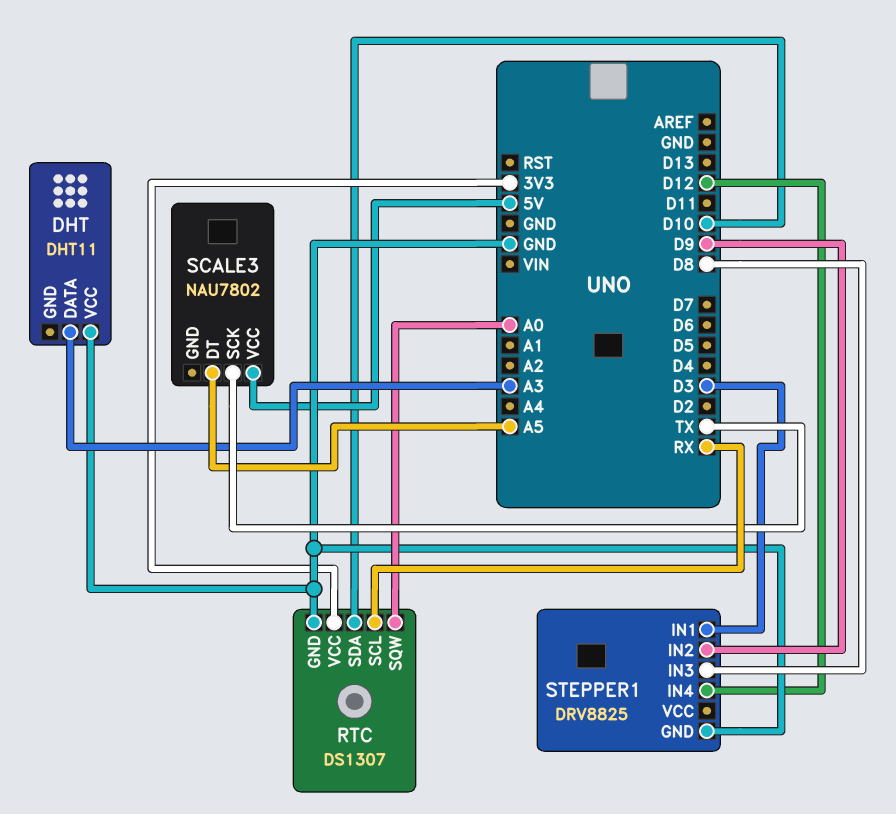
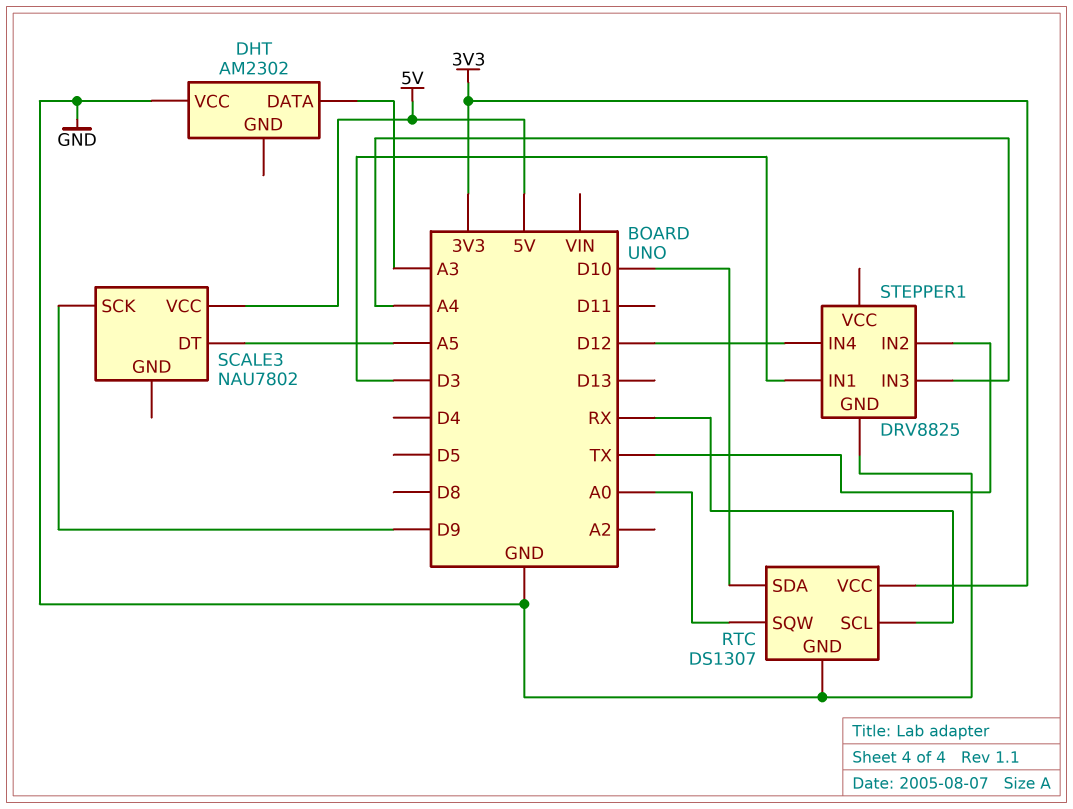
DHT: DHT11 -> AM2302
SCALE3 pin SCK: TX -> D9
STEPPER1 pin IN2: D9 -> TX
STEPPER1 pin IN3: D8 -> A4

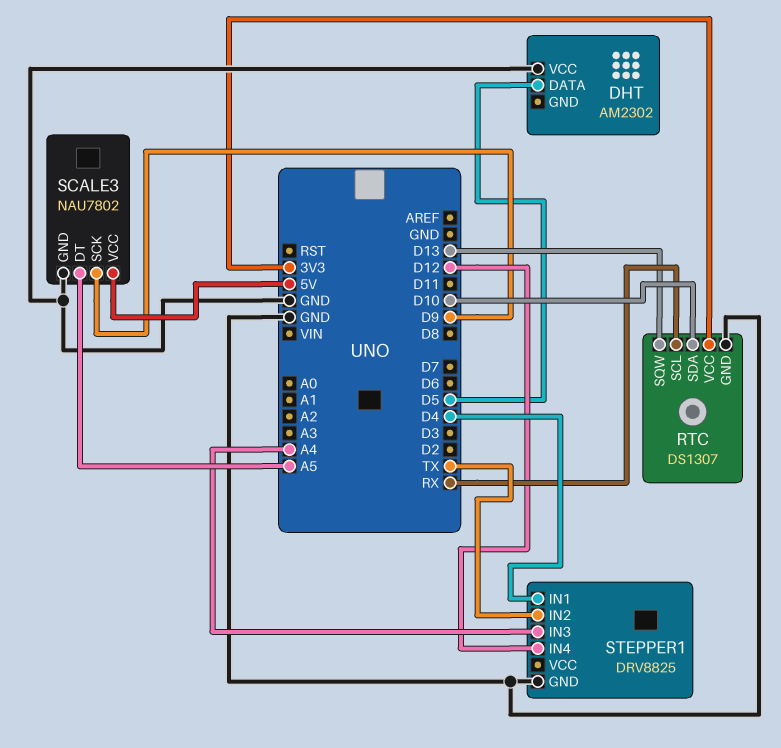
DHT pin DATA: A3 -> D5
RTC pin SQW: A0 -> D13
SCALE3 pin GND: none -> GND
STEPPER1 pin IN1: D3 -> D4

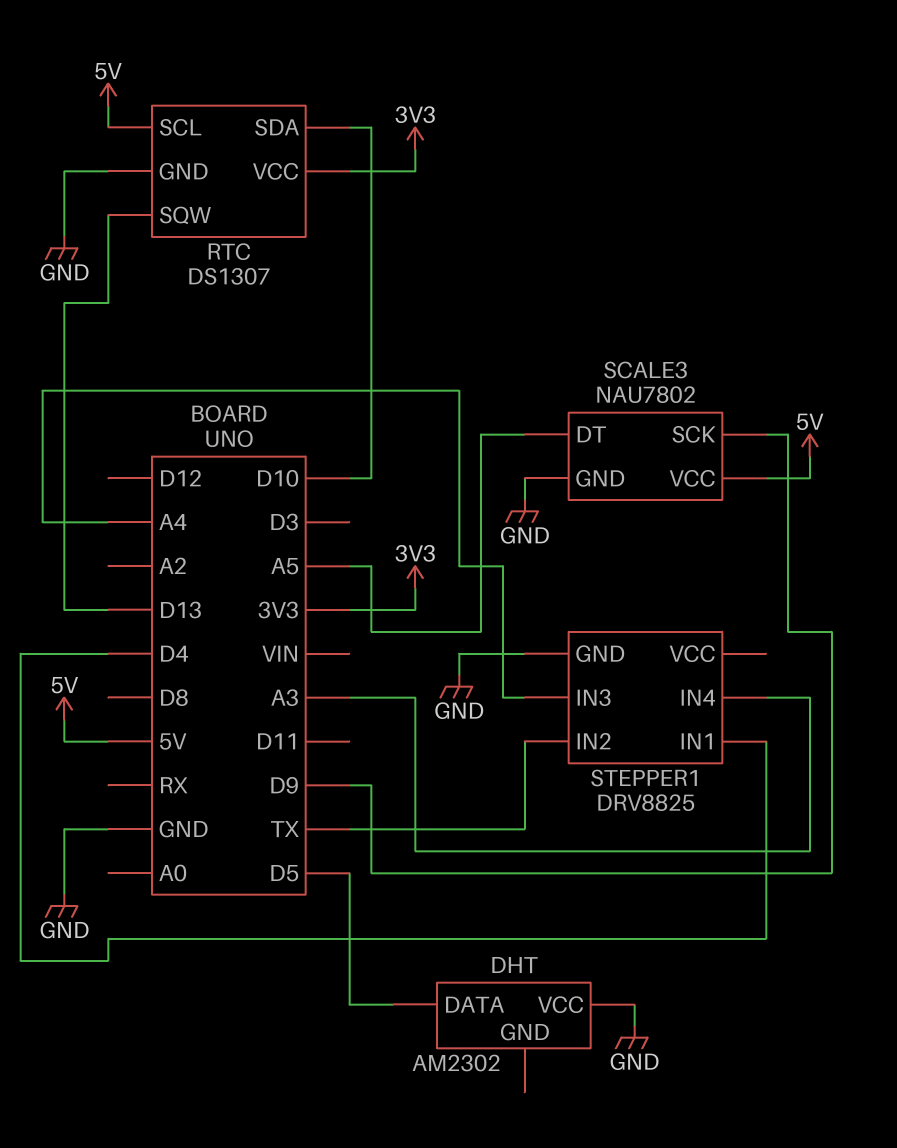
RTC pin SCL: RX -> 5V
STEPPER1 pin IN4: D12 -> A3

